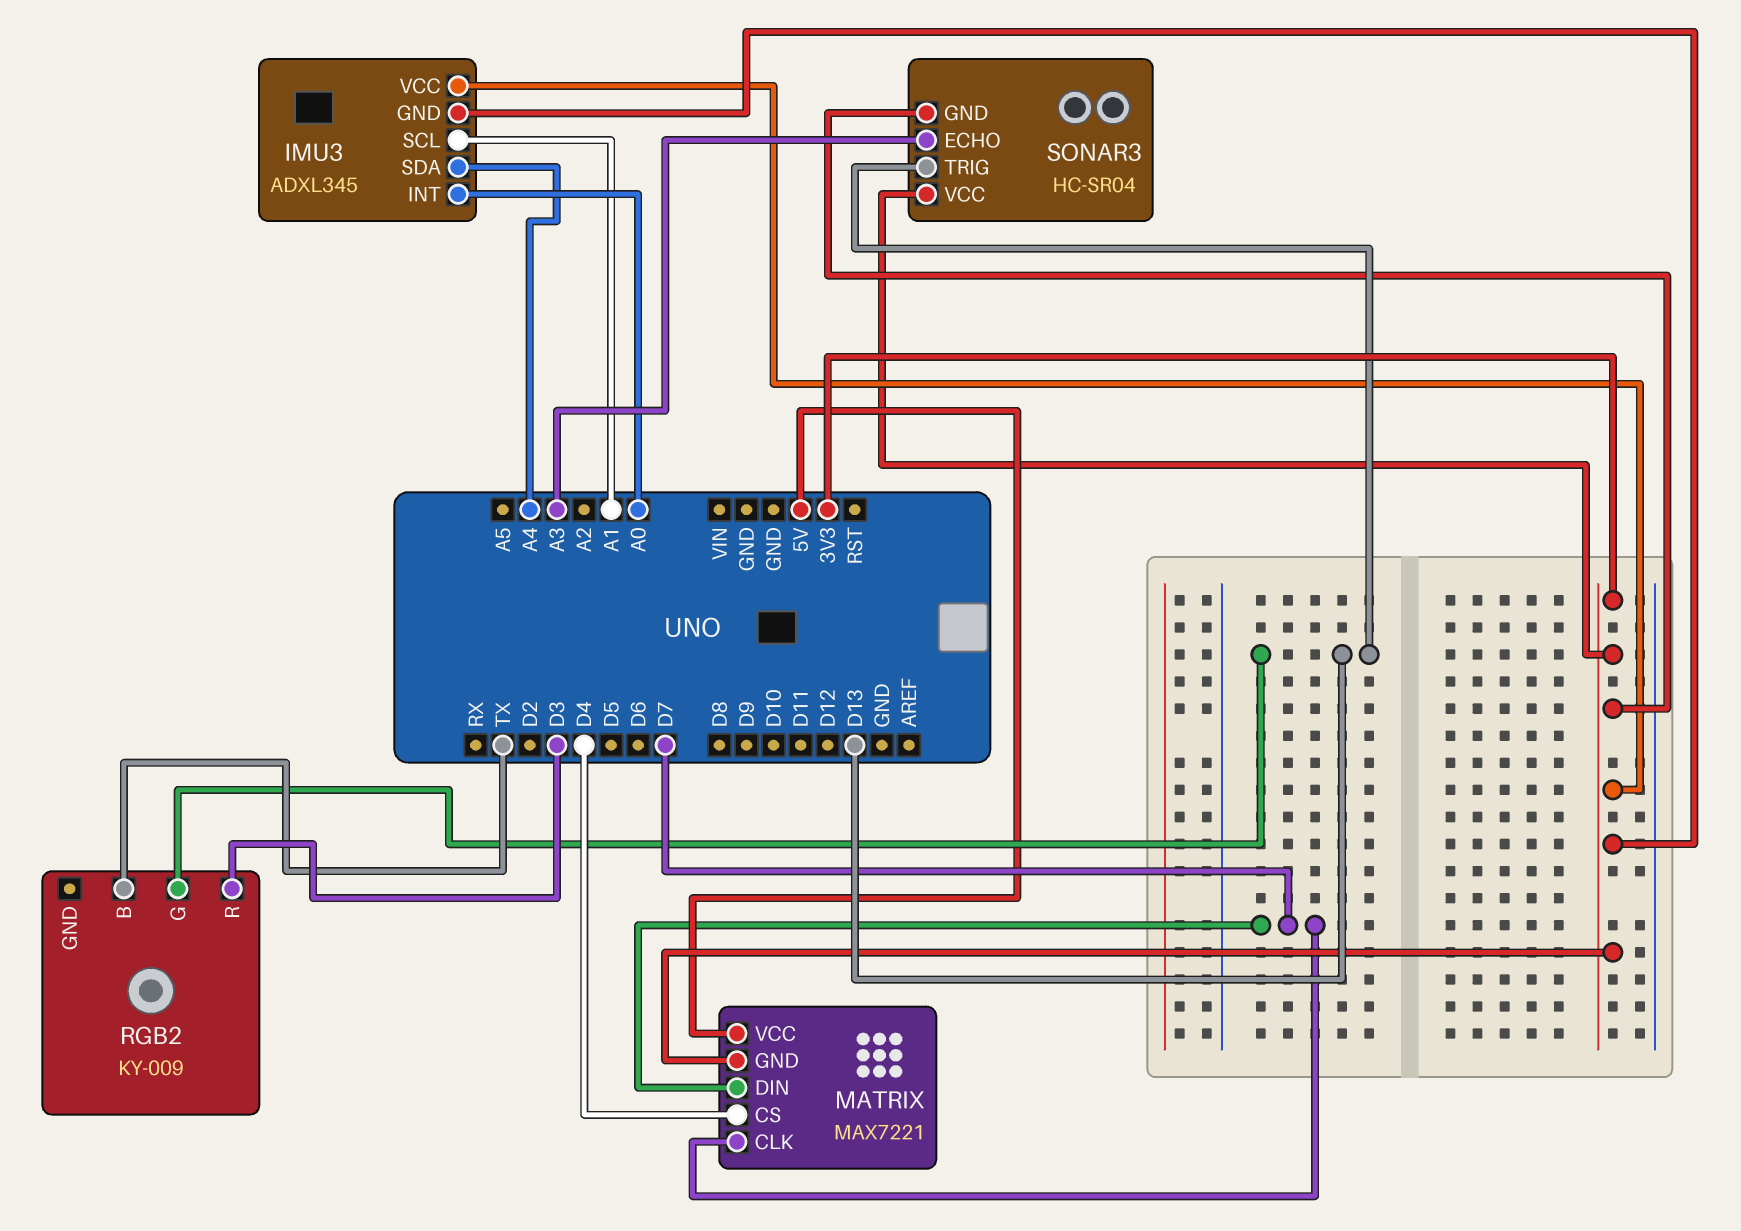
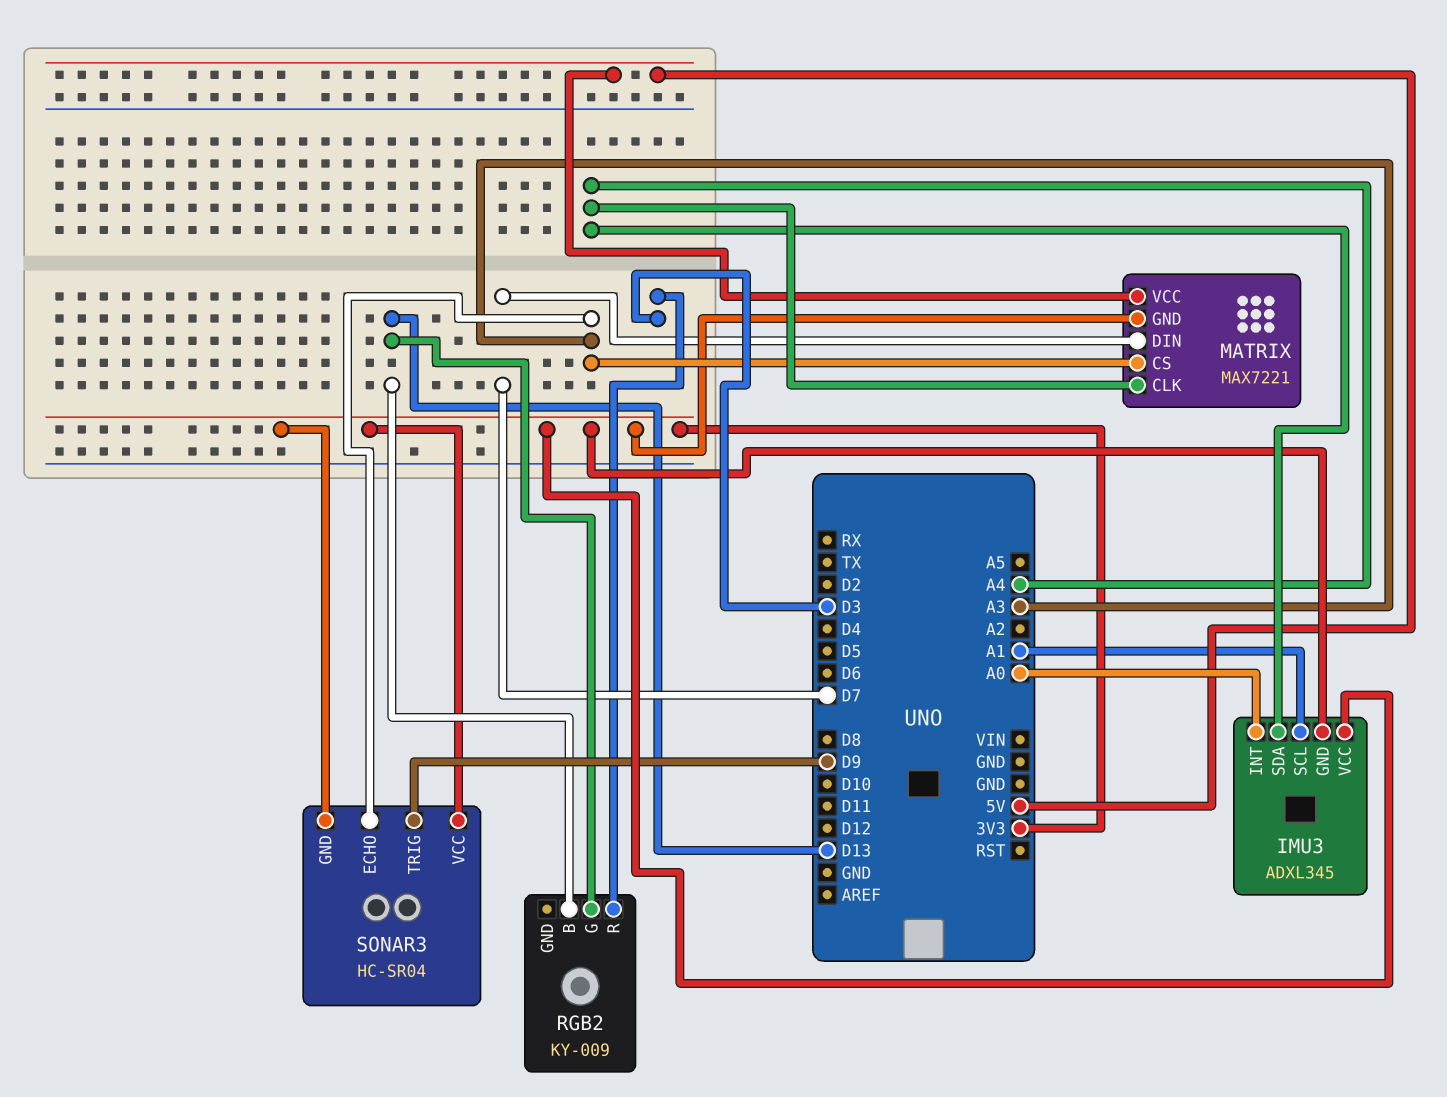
MATRIX pin CLK: D7 -> A4
MATRIX pin CS: D4 -> A3
RGB2 pin B: TX -> D13
SONAR3 pin TRIG: D13 -> D9

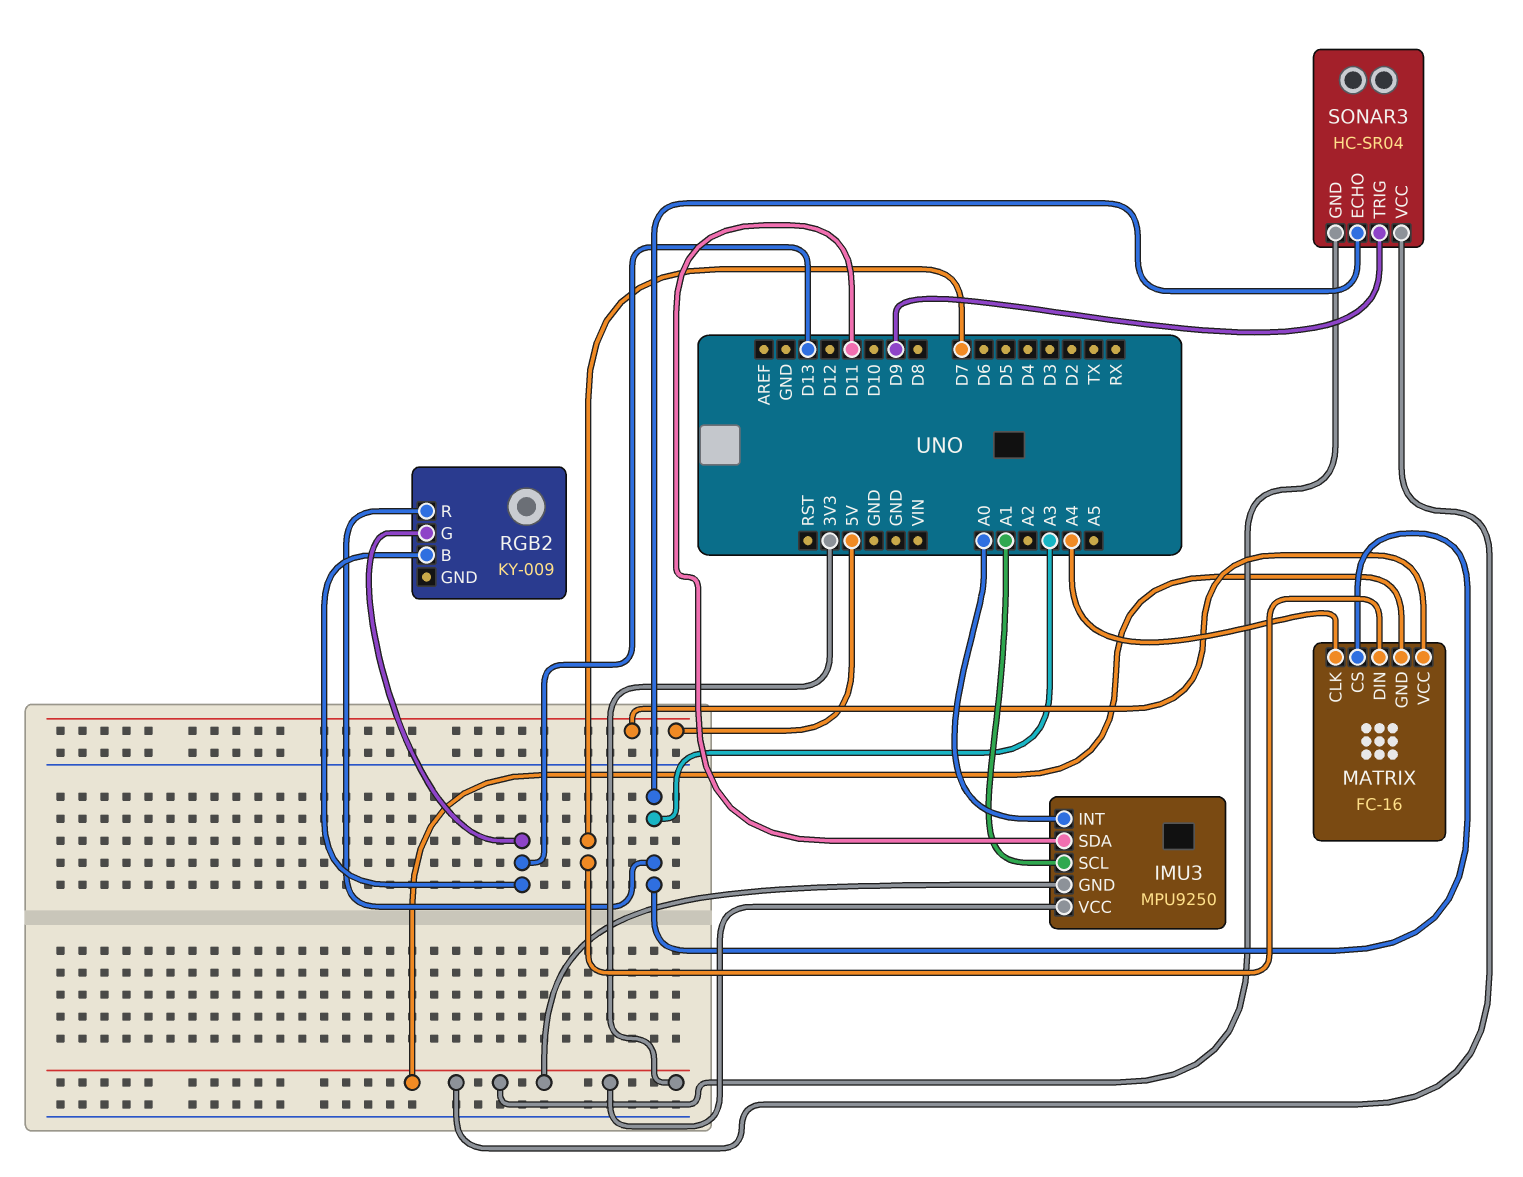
IMU3: ADXL345 -> MPU9250
IMU3 pin SDA: A4 -> D11
MATRIX: MAX7221 -> FC-16
RGB2 pin R: D3 -> A3

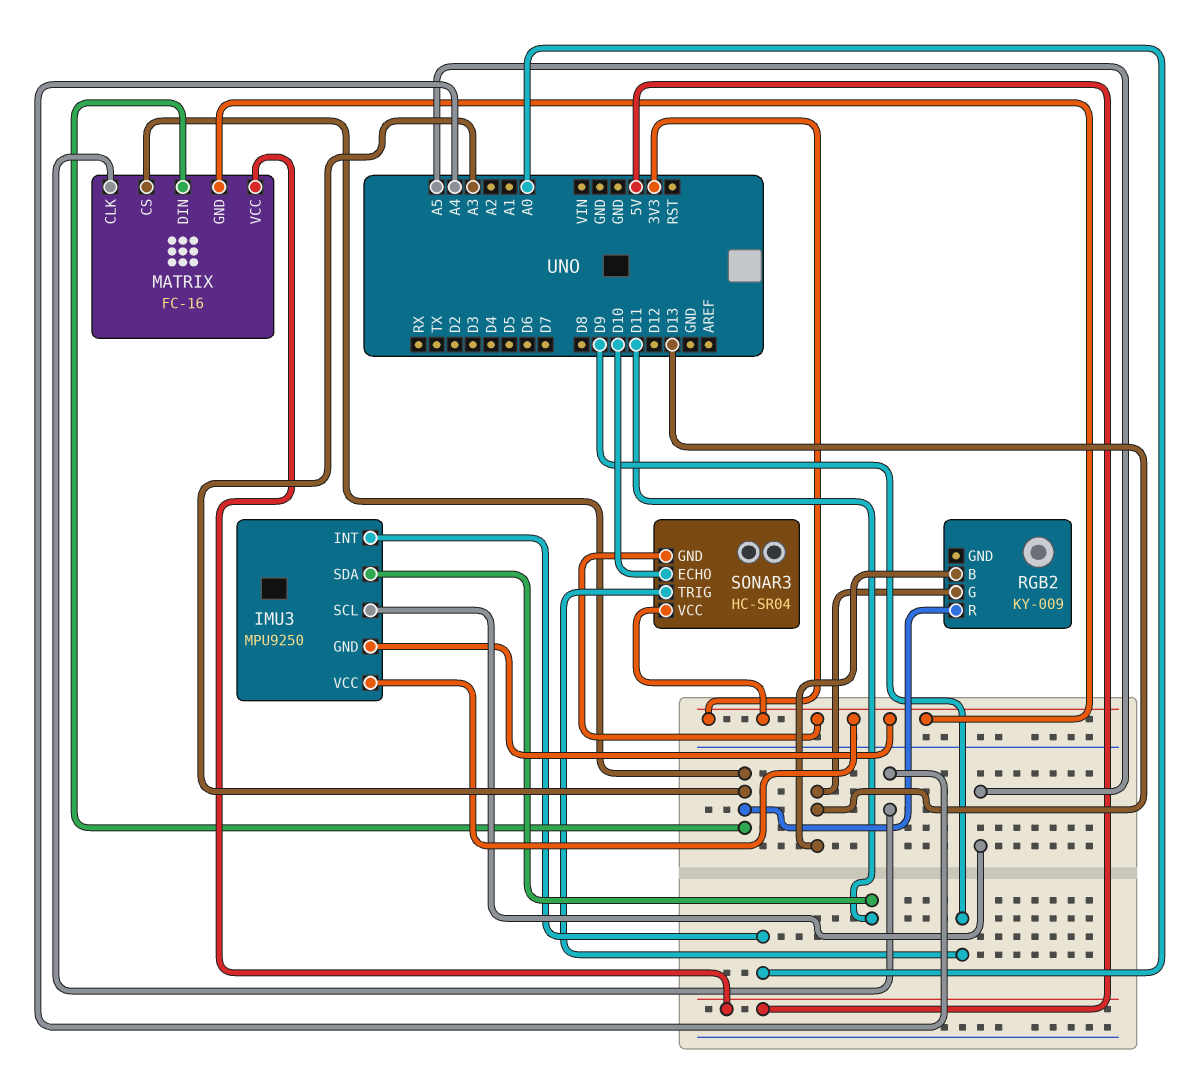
IMU3 pin SCL: A1 -> A5
MATRIX pin DIN: D7 -> A3
SONAR3 pin ECHO: A3 -> D10

